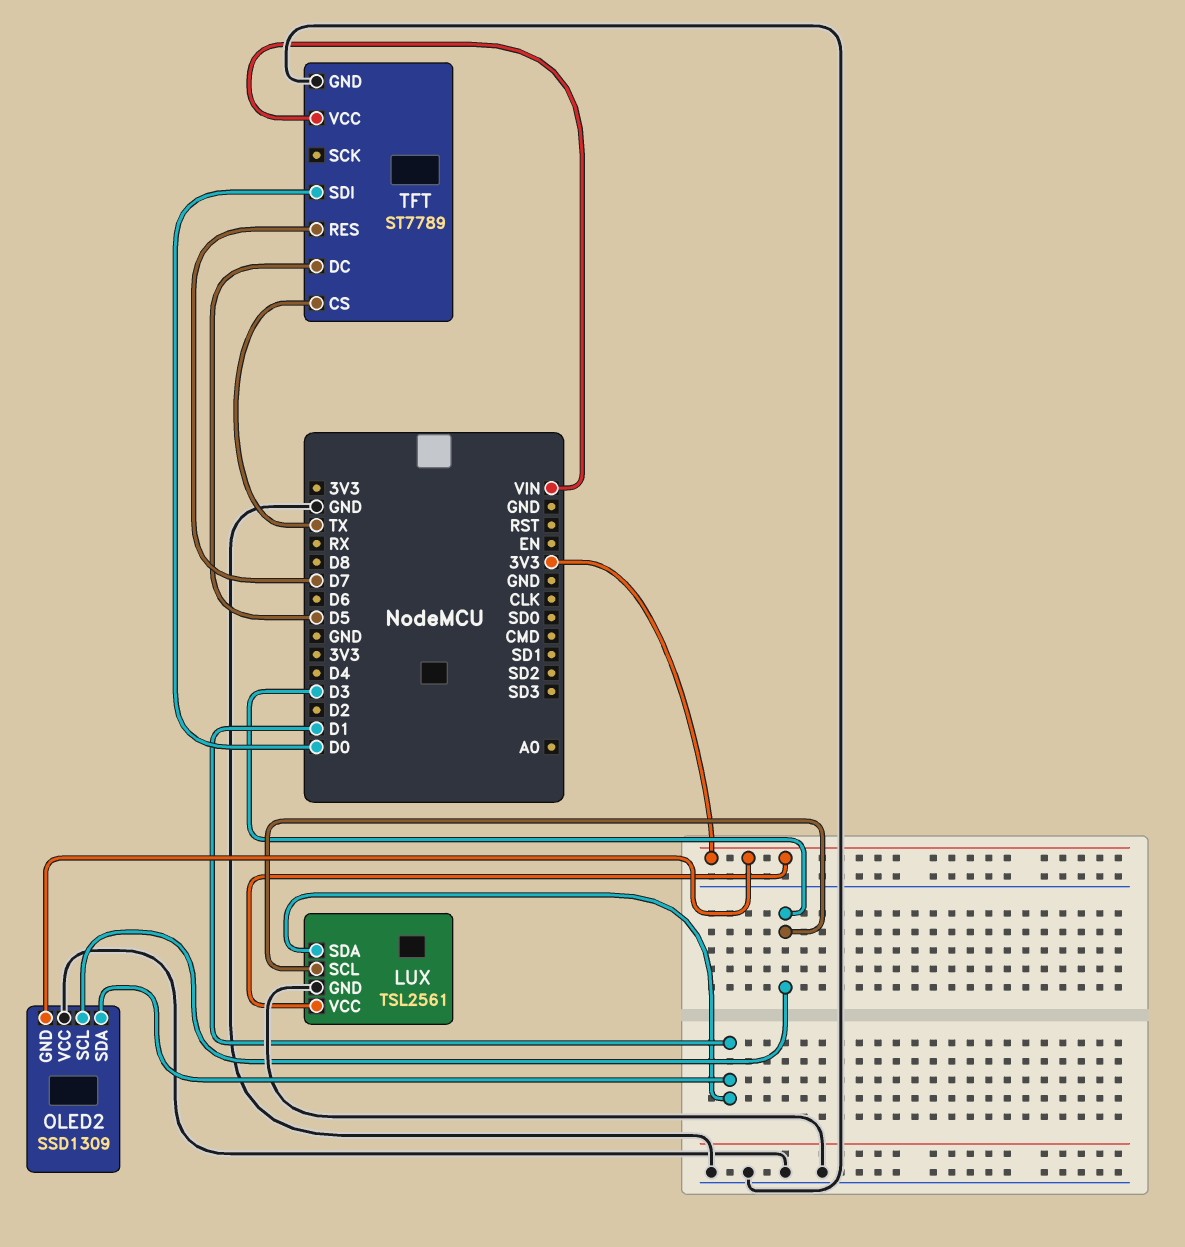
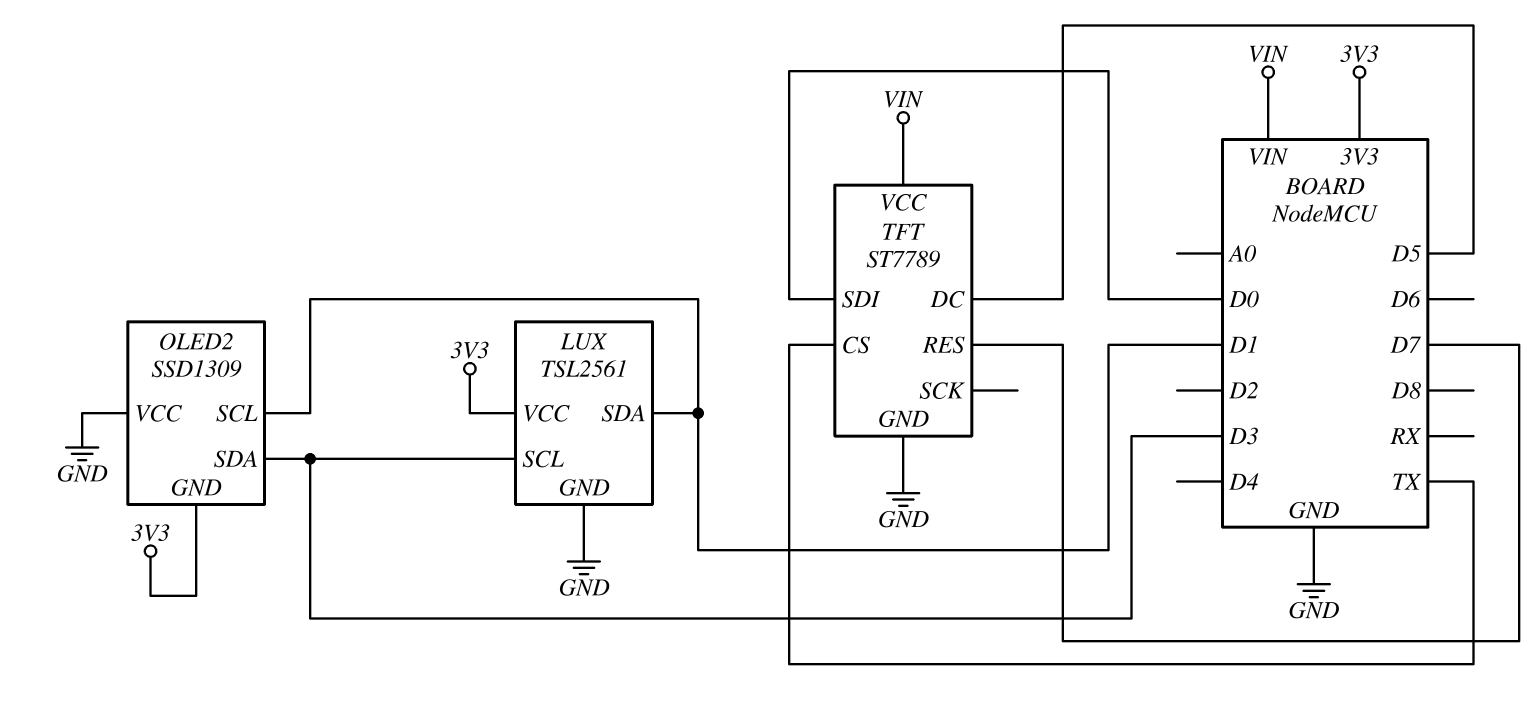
OLED2 pin SCL: D3 -> D1
OLED2 pin SDA: D1 -> D3

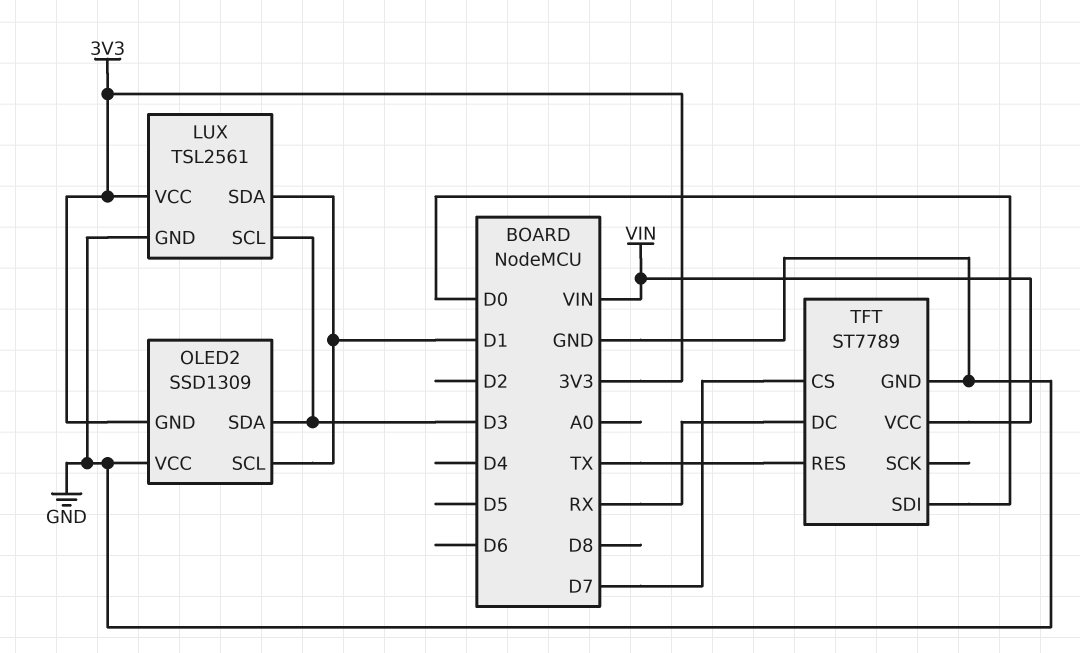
TFT pin CS: TX -> D7
TFT pin DC: D5 -> RX
TFT pin RES: D7 -> TX

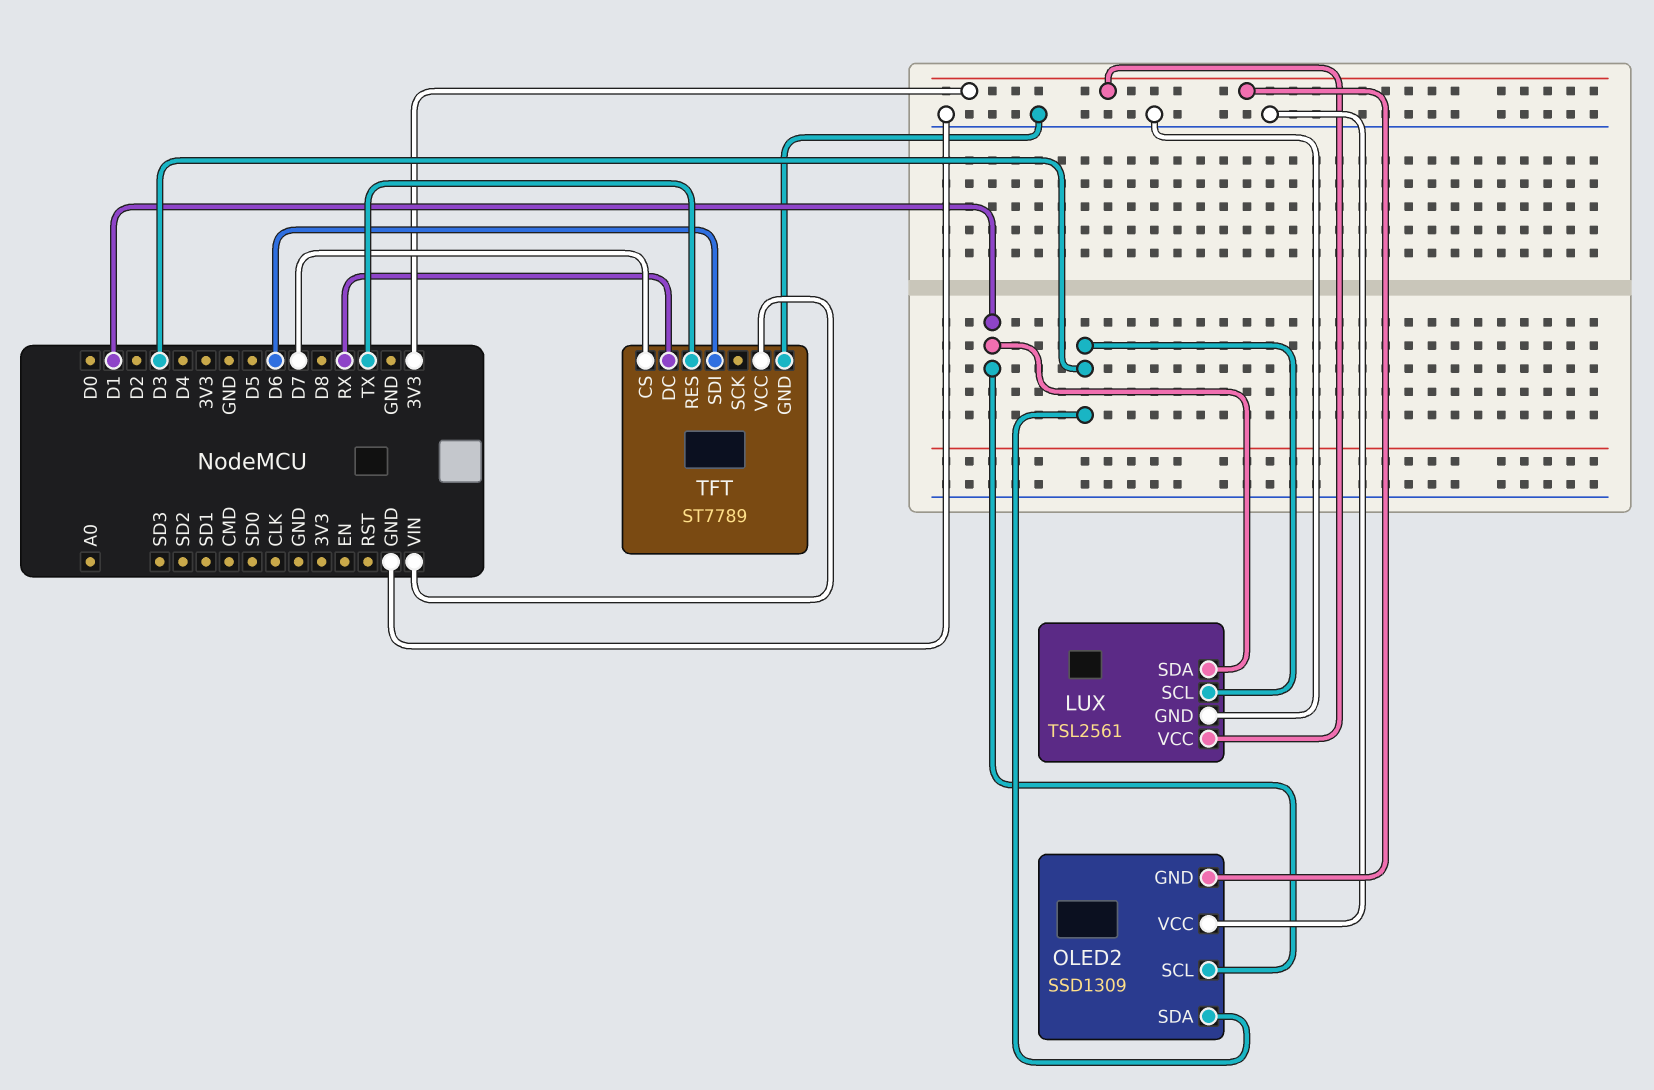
TFT pin SDI: D0 -> D6

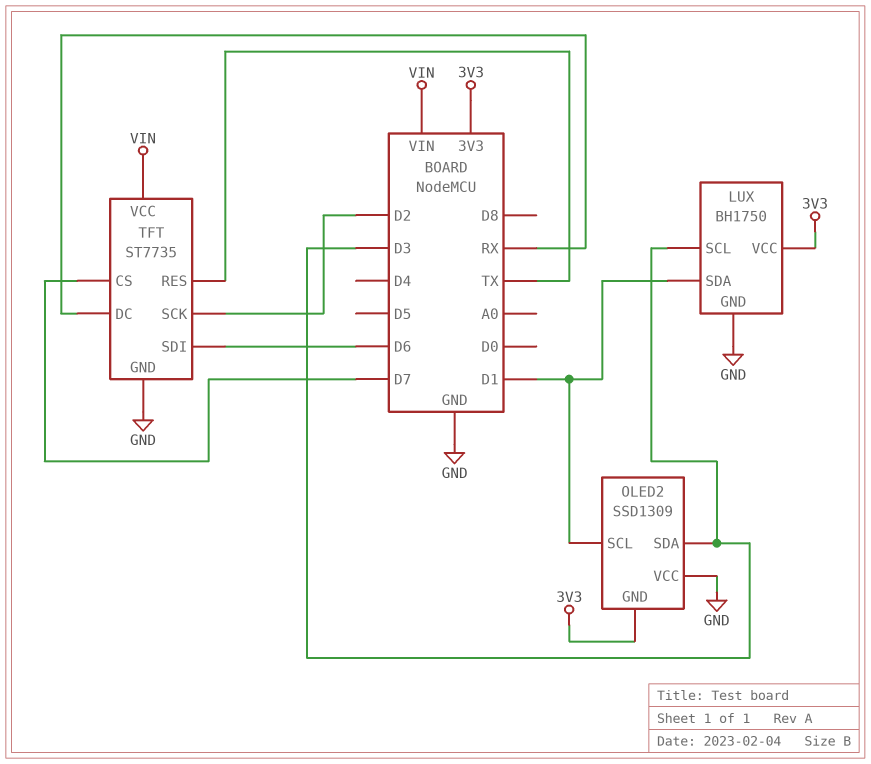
LUX: TSL2561 -> BH1750
TFT: ST7789 -> ST7735
TFT pin SCK: none -> D2

